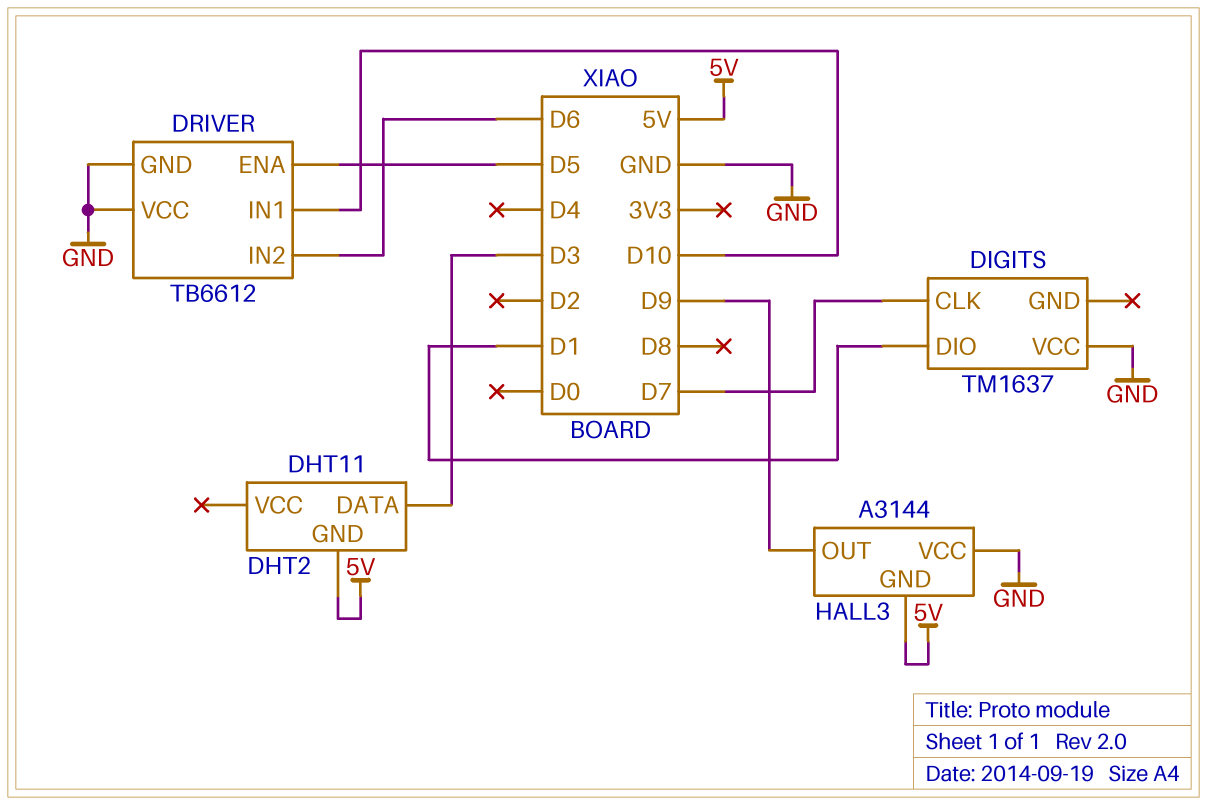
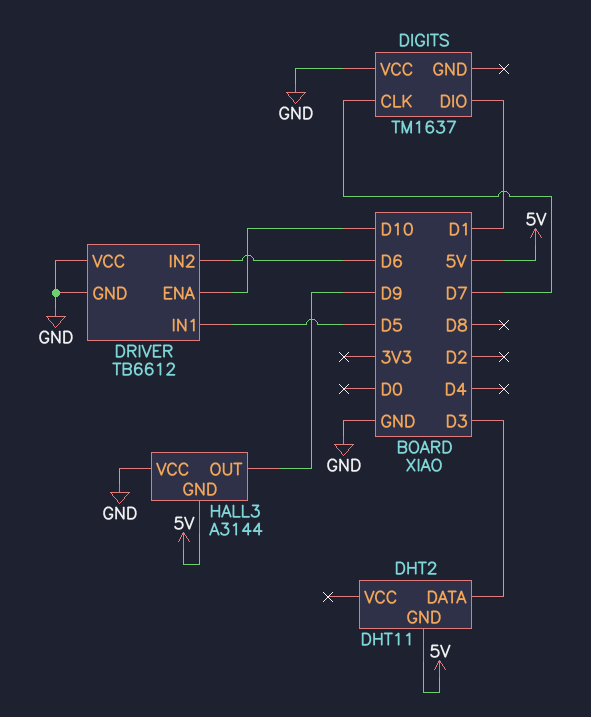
DRIVER pin ENA: D5 -> D10
DRIVER pin IN1: D10 -> D5

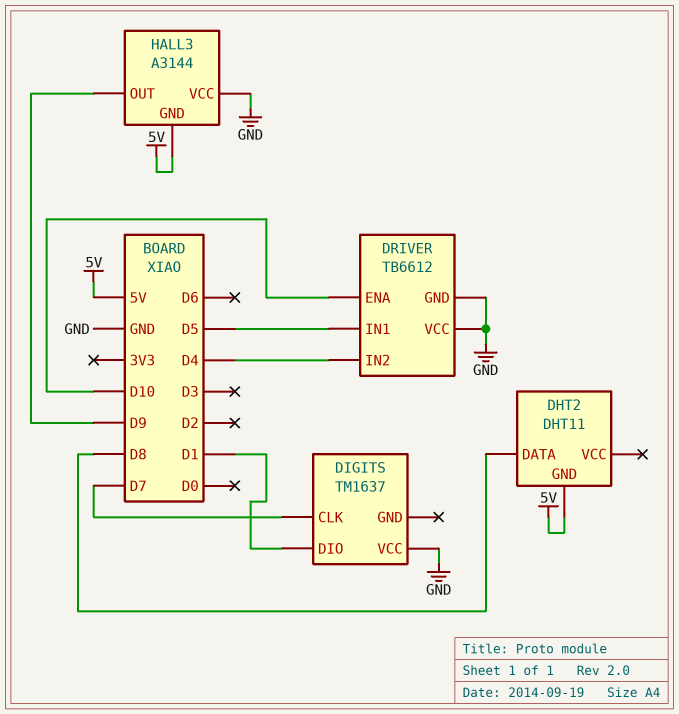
DHT2 pin DATA: D3 -> D8
DRIVER pin IN2: D6 -> D4

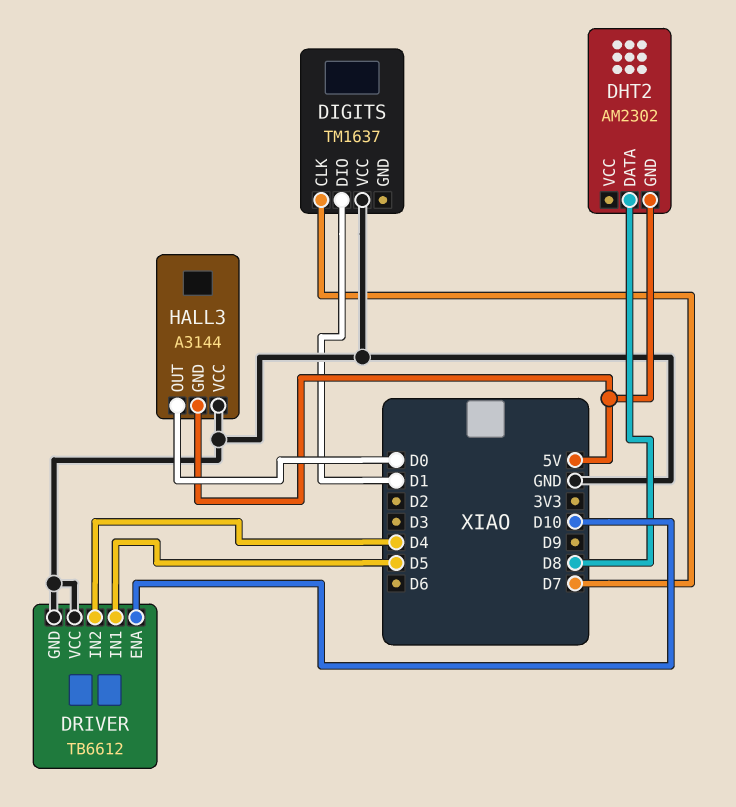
DHT2: DHT11 -> AM2302
HALL3 pin OUT: D9 -> D0

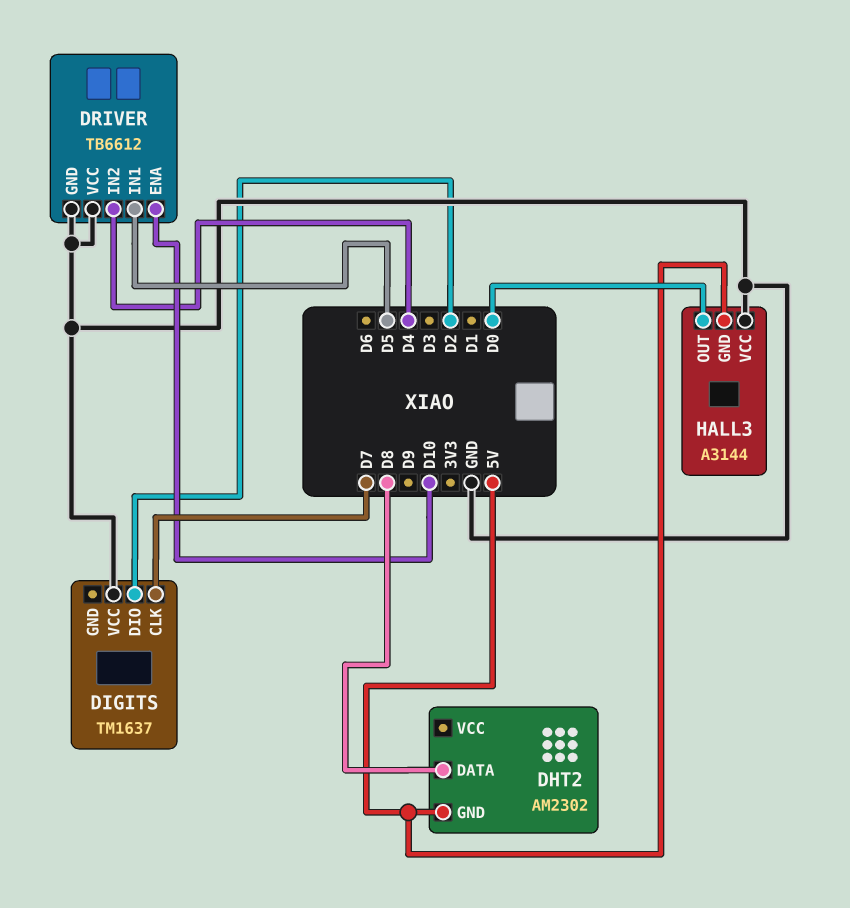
DIGITS pin DIO: D1 -> D2

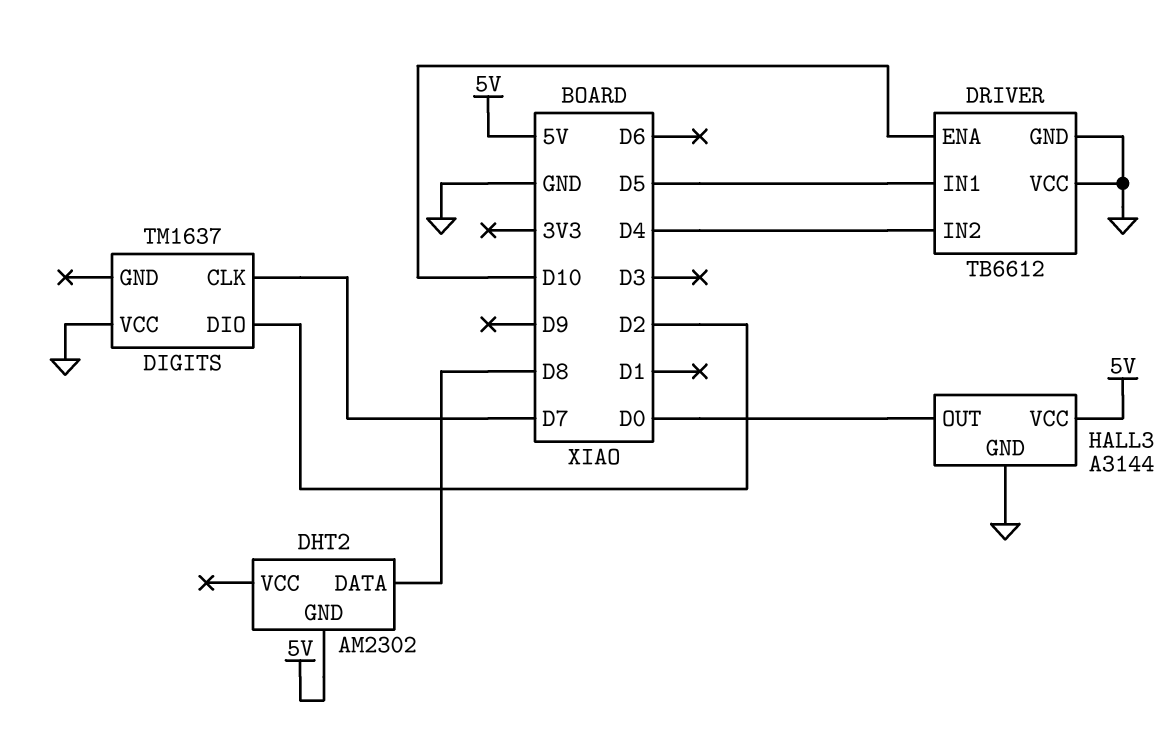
HALL3 pin GND: 5V -> GND
HALL3 pin VCC: GND -> 5V

